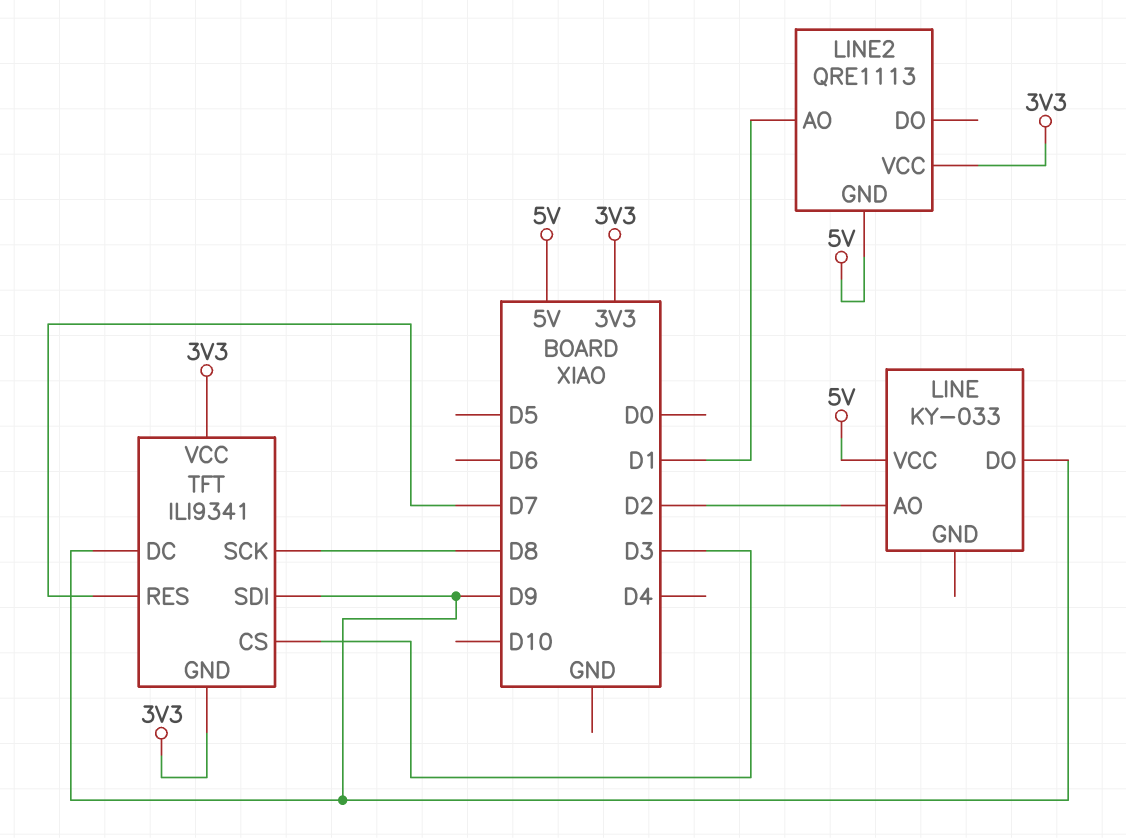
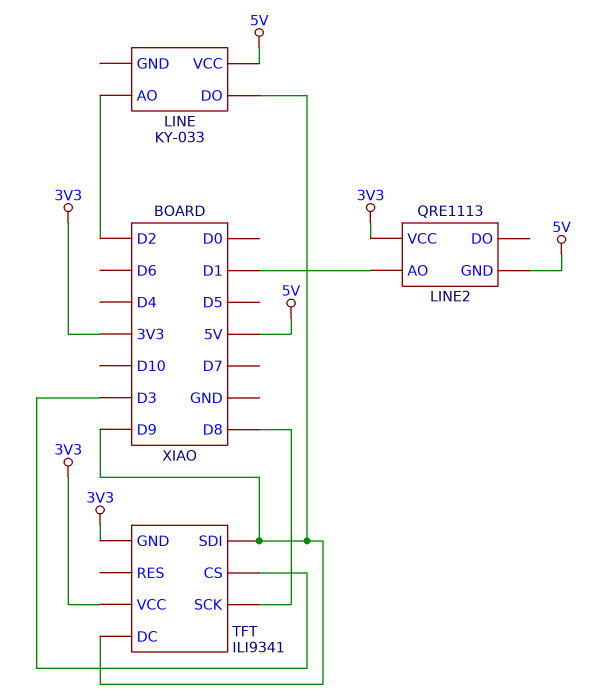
TFT pin RES: D7 -> none

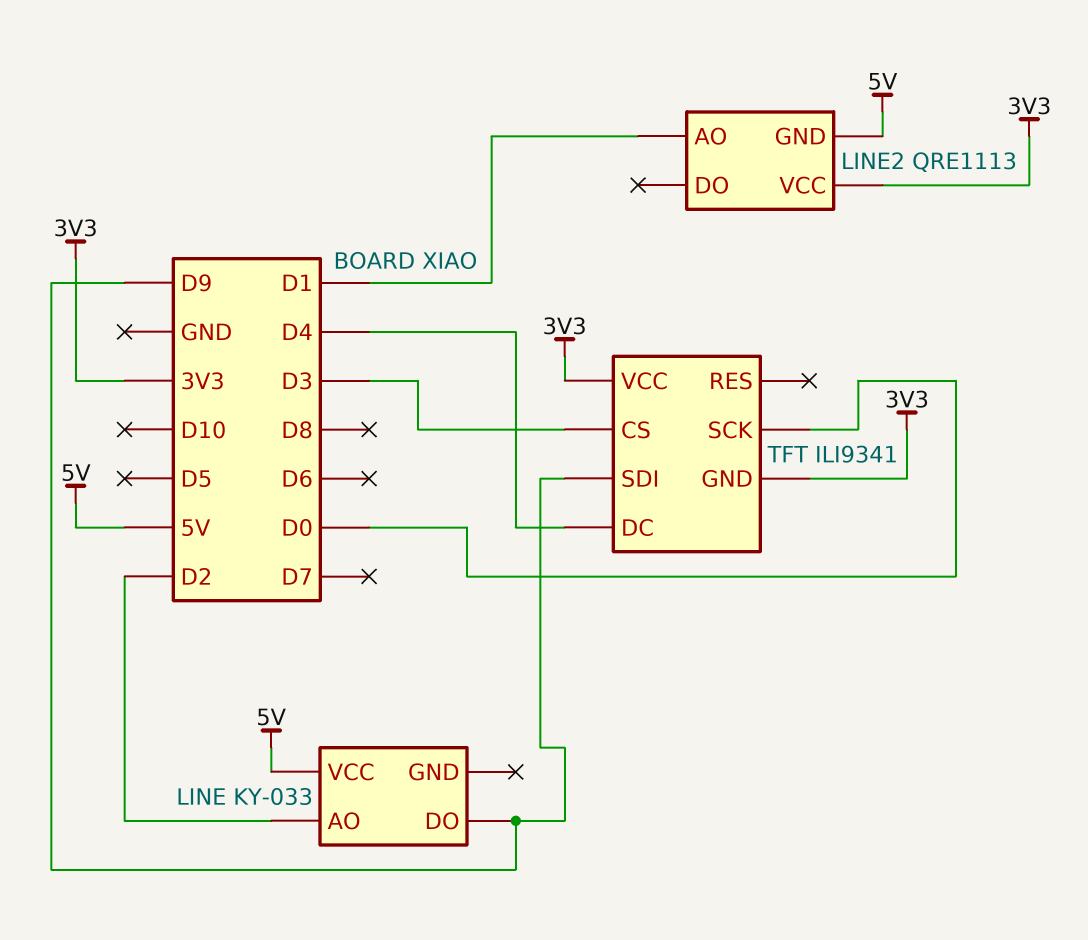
TFT pin DC: D9 -> D4
TFT pin SCK: D8 -> D0

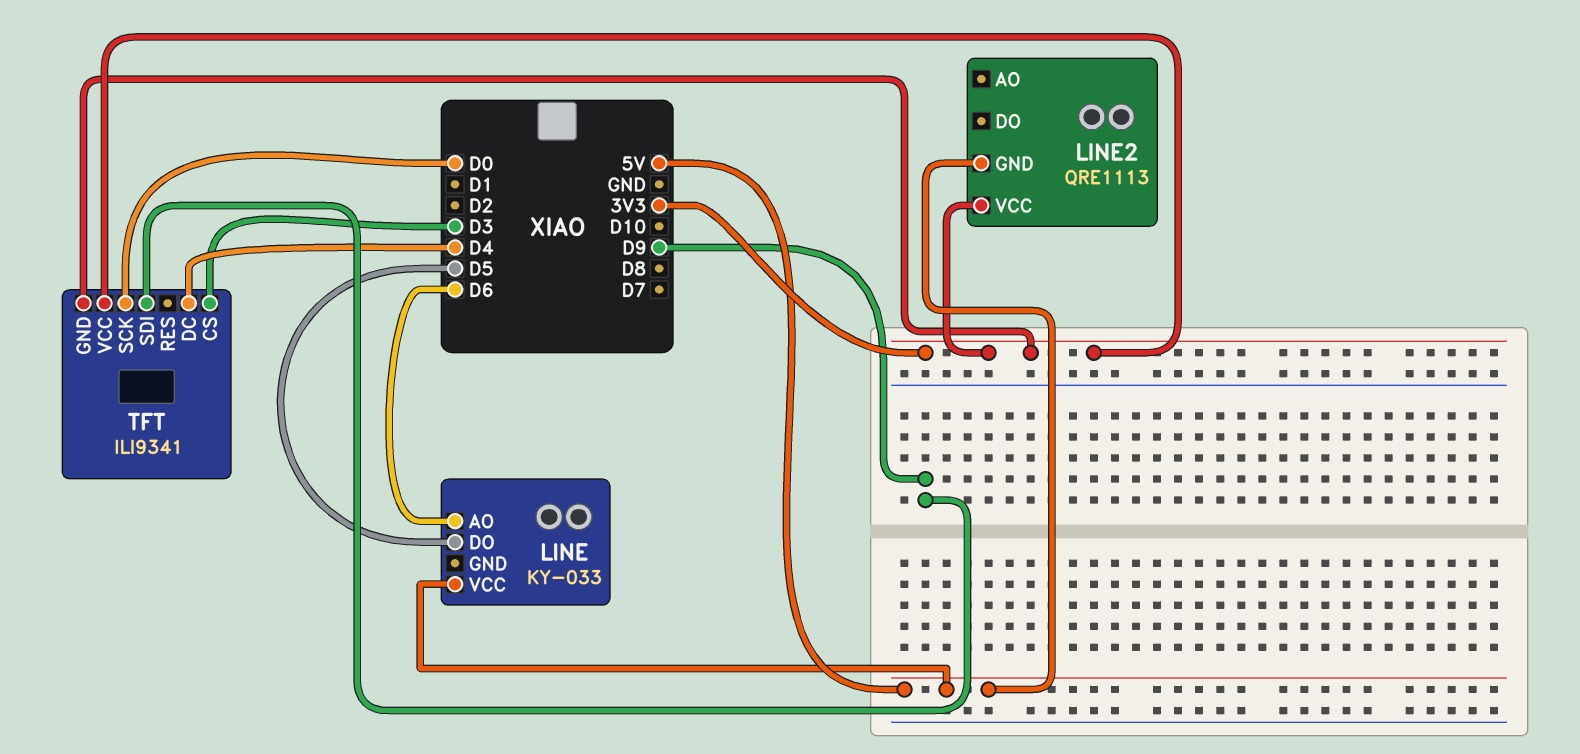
LINE pin AO: D2 -> D6
LINE pin DO: D9 -> D5
LINE2 pin AO: D1 -> none

